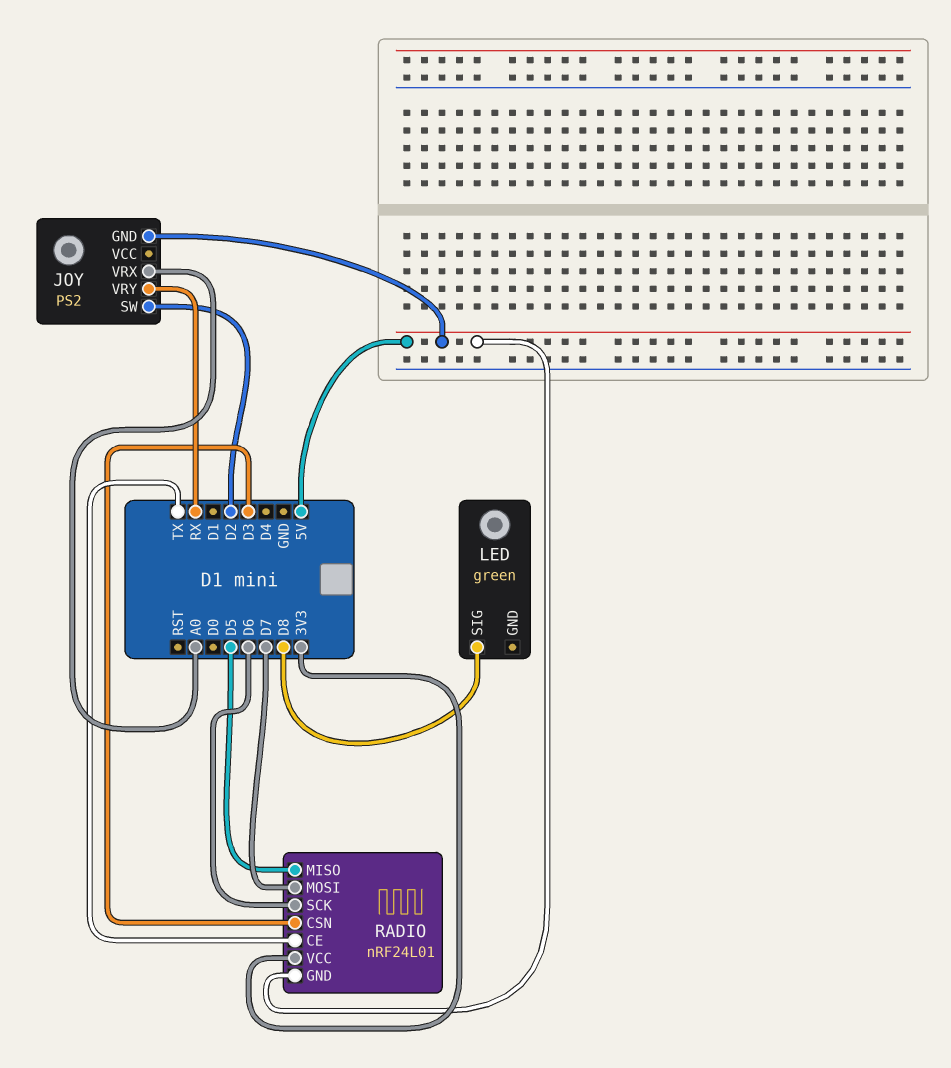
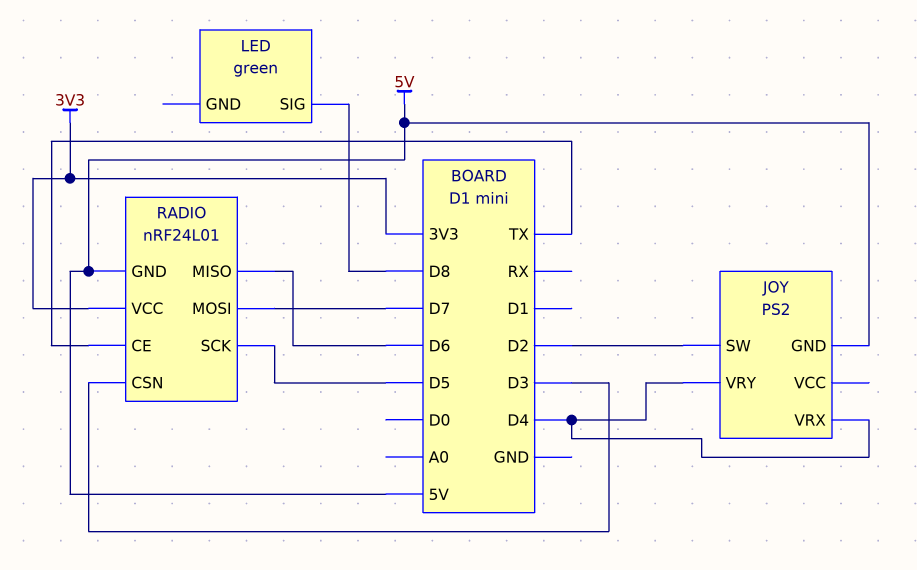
JOY pin VRX: A0 -> D4
JOY pin VRY: RX -> D4
RADIO pin MISO: D5 -> D6
RADIO pin SCK: D6 -> D5

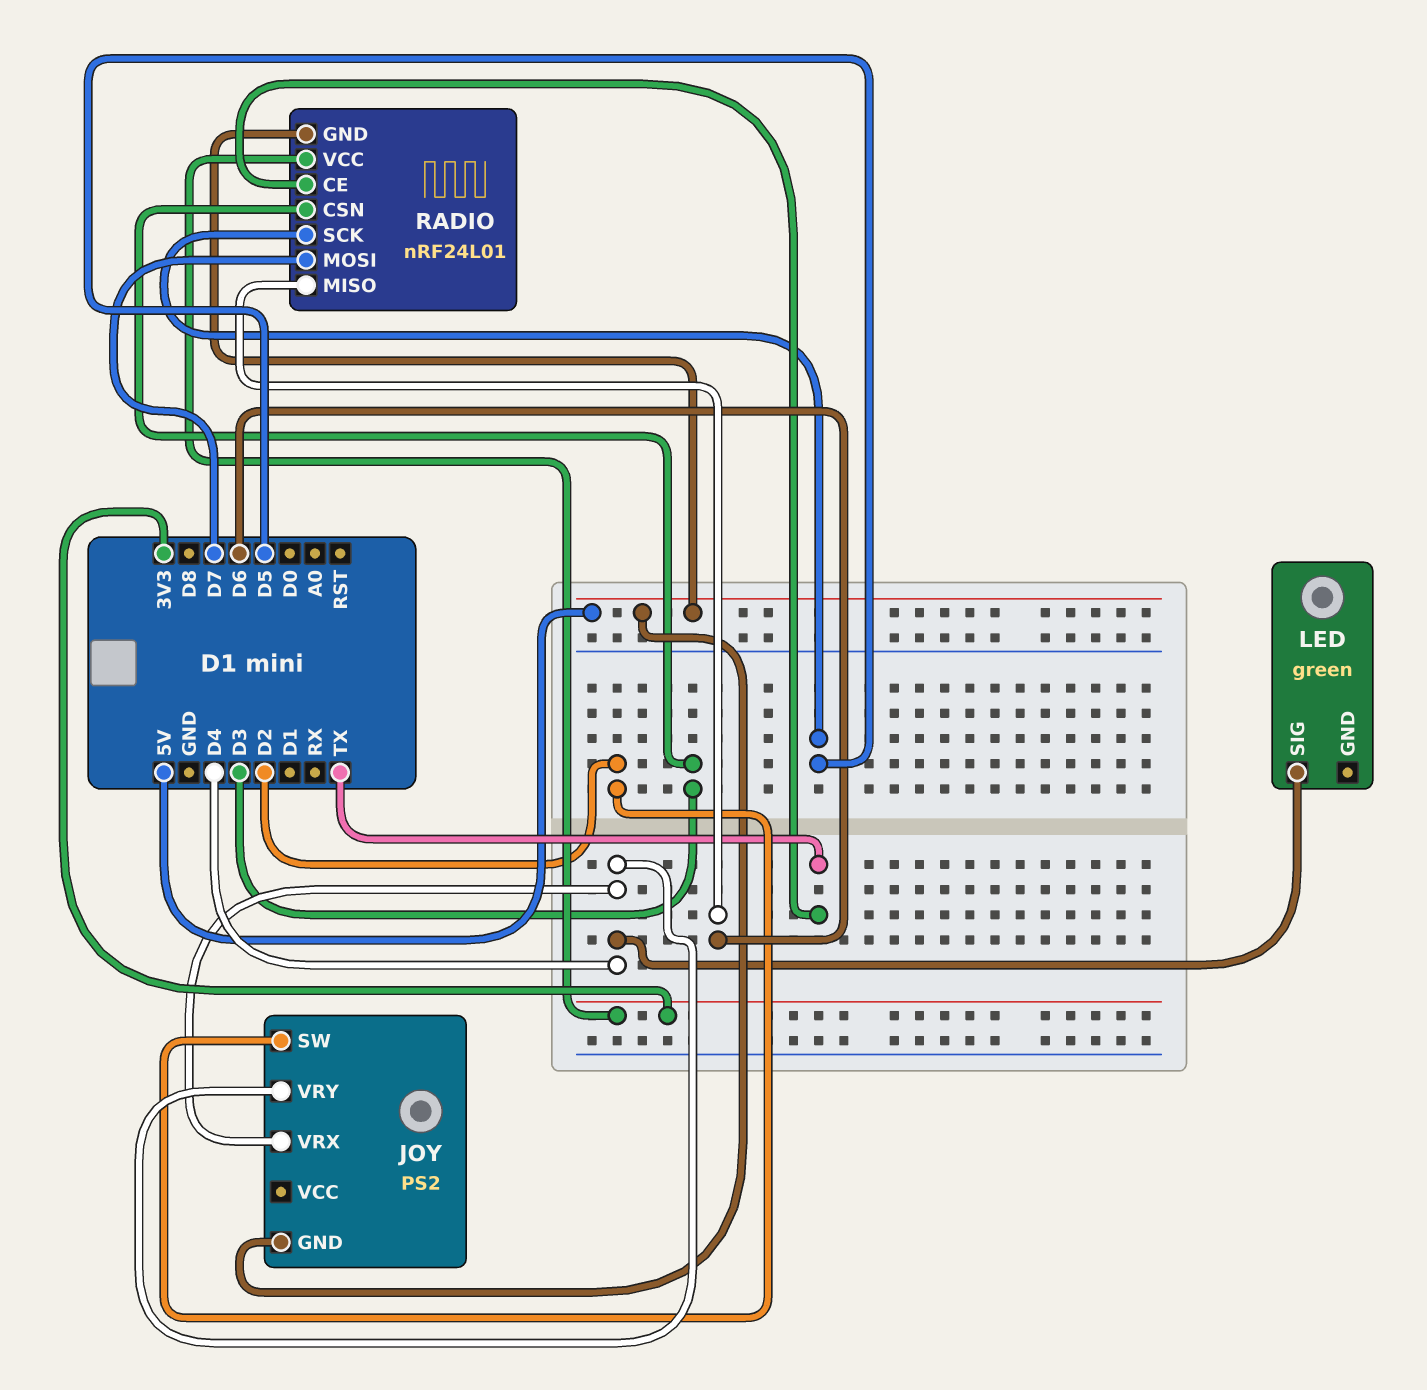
LED pin SIG: D8 -> D4

